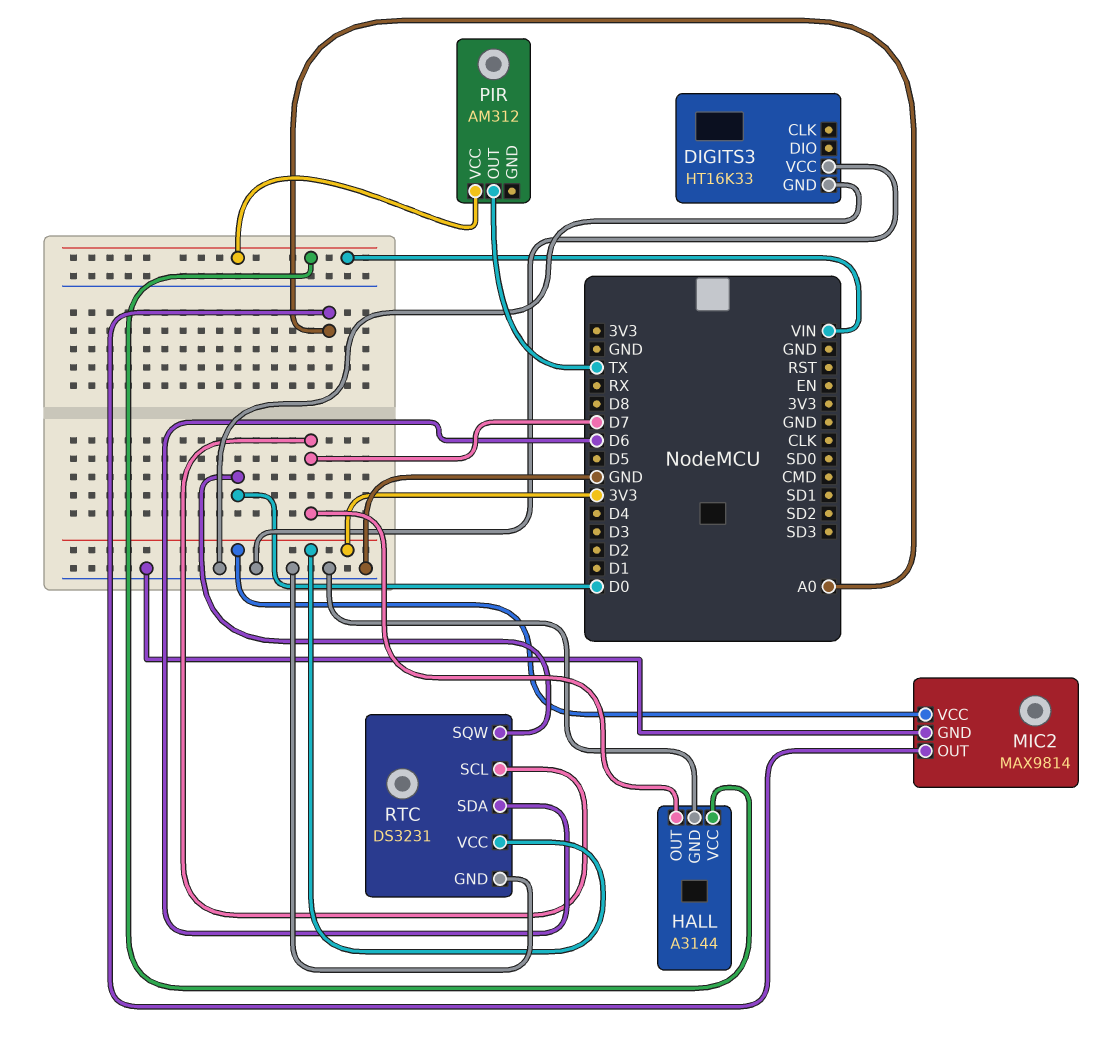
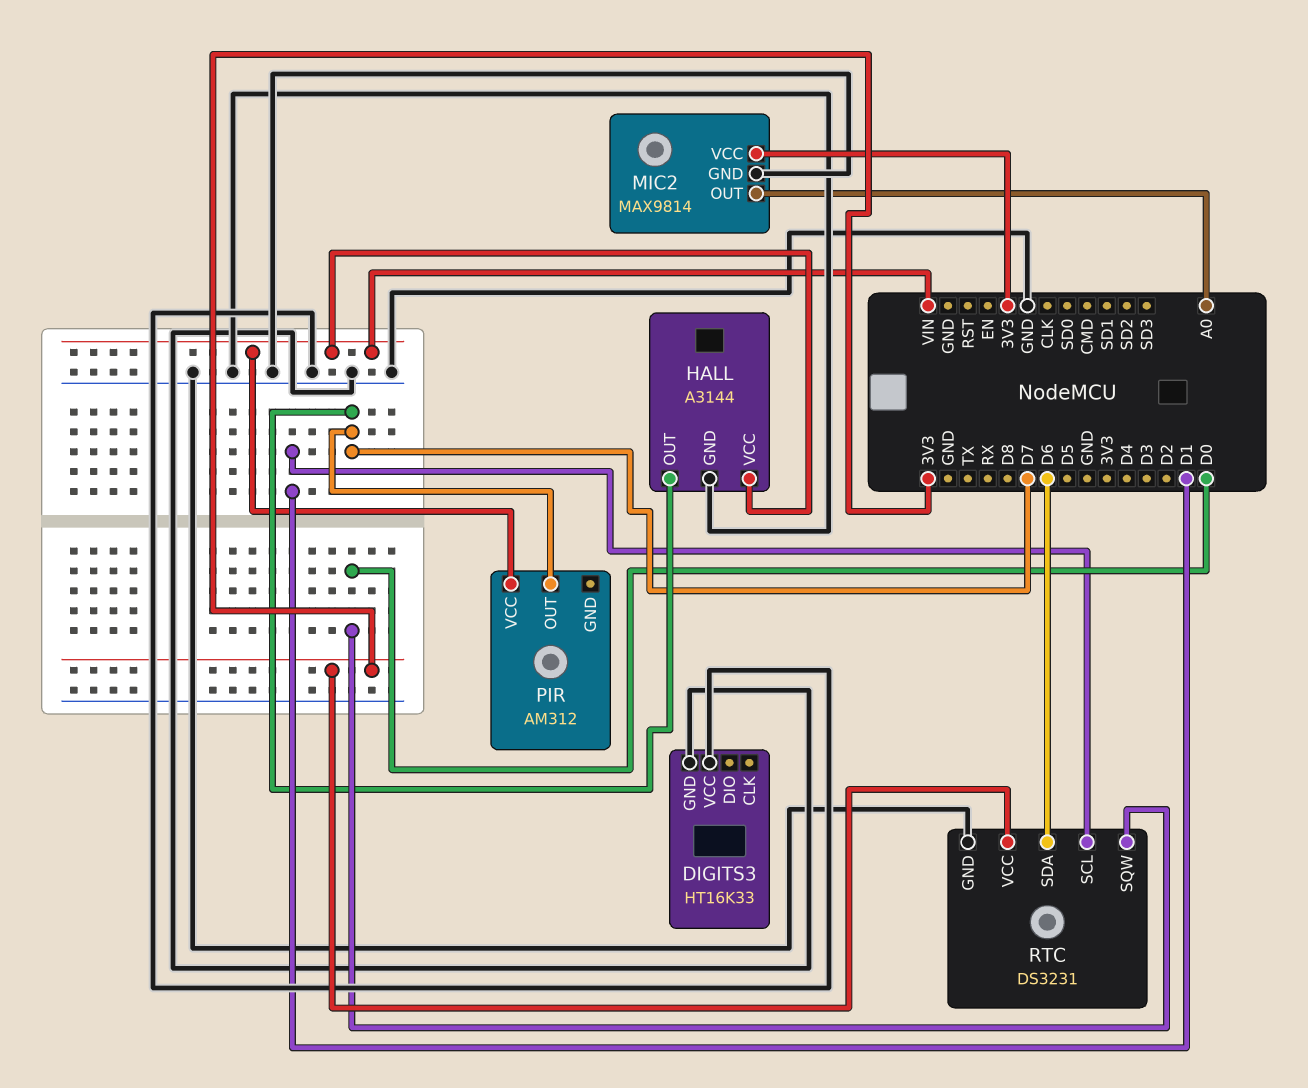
PIR pin OUT: TX -> D7
RTC pin SCL: D7 -> D1

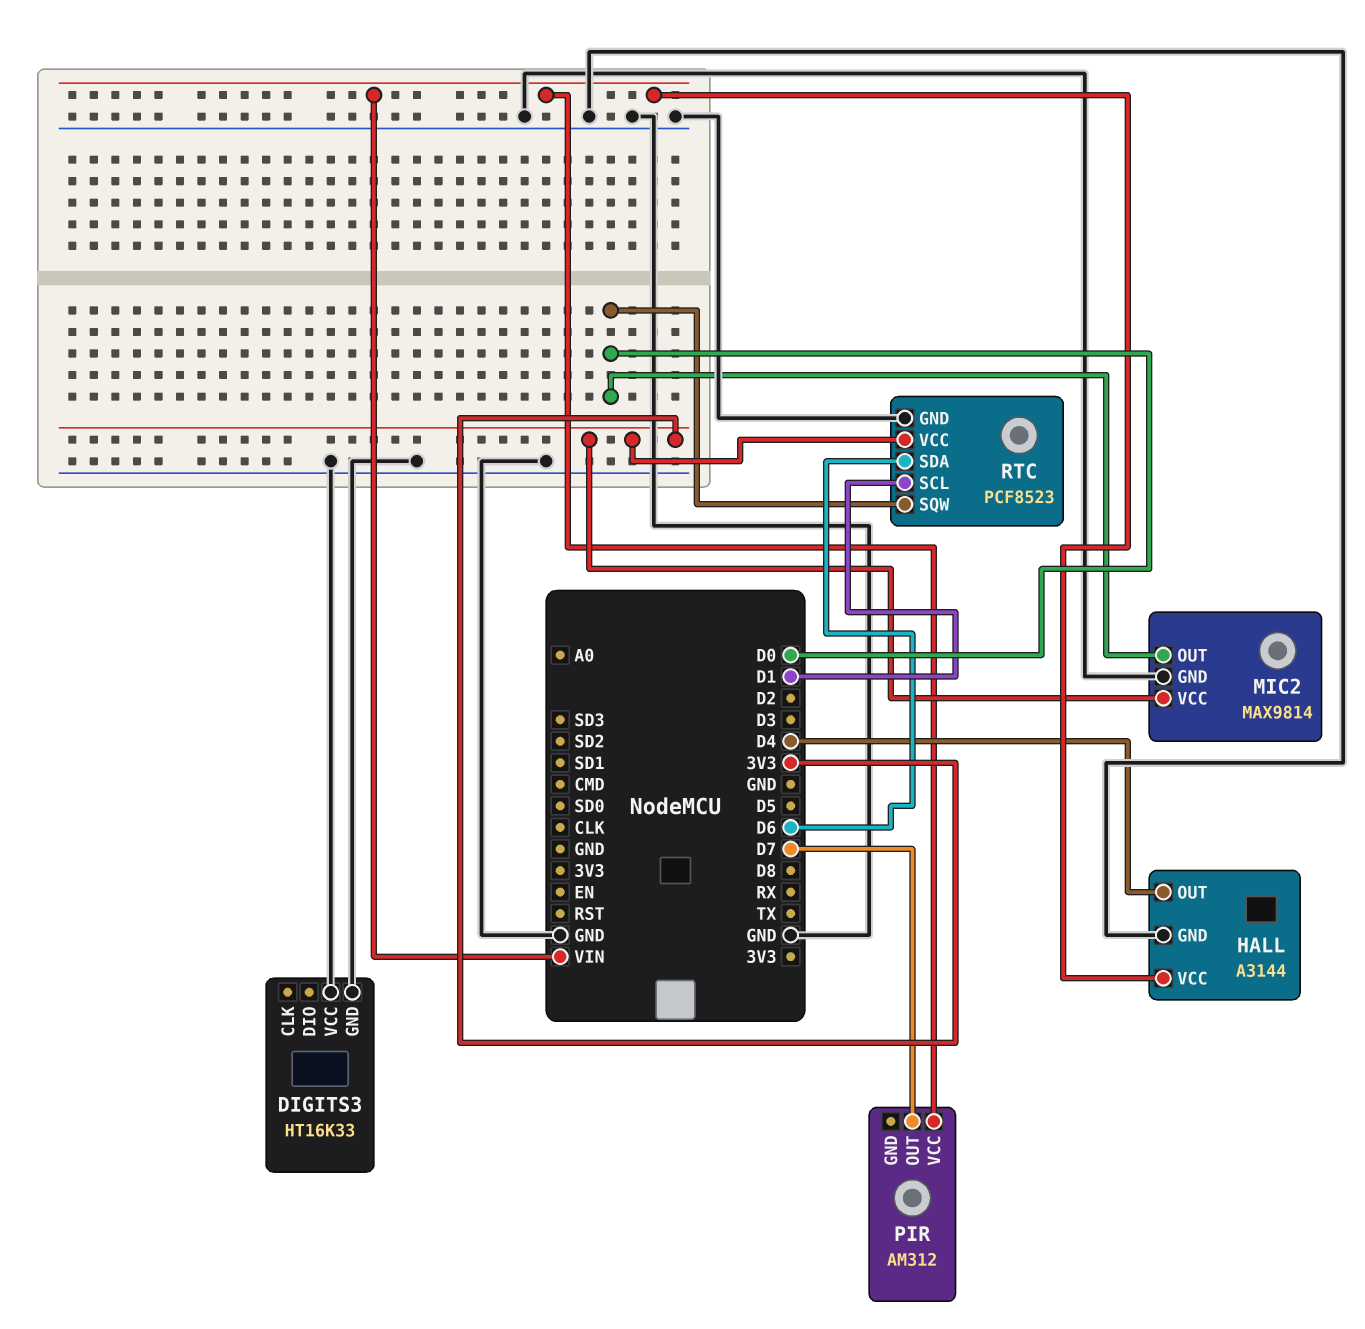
HALL pin OUT: D7 -> D4
MIC2 pin OUT: A0 -> D0
RTC: DS3231 -> PCF8523

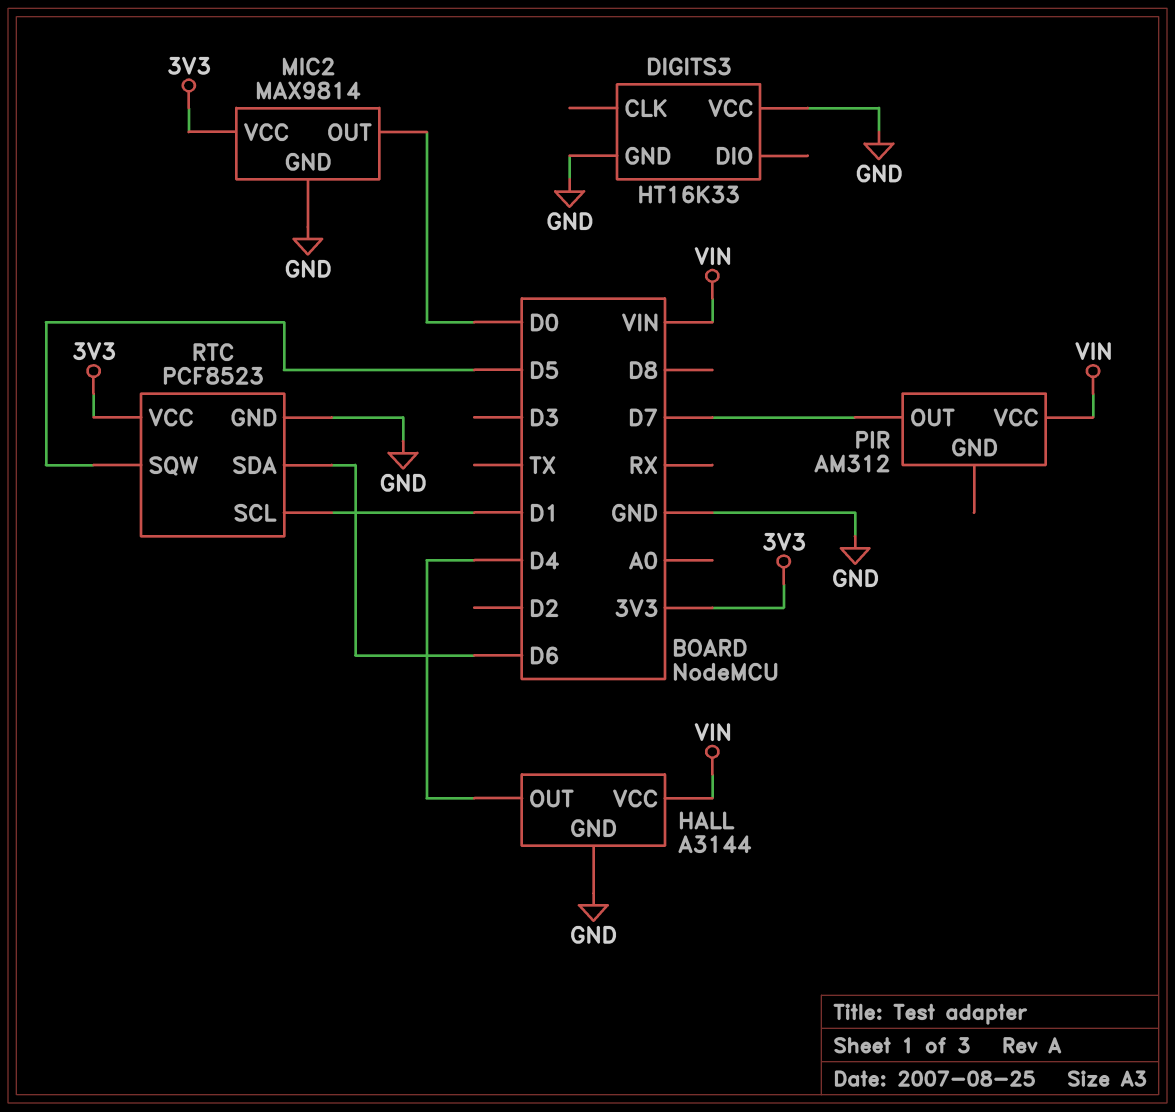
RTC pin SQW: D0 -> D5

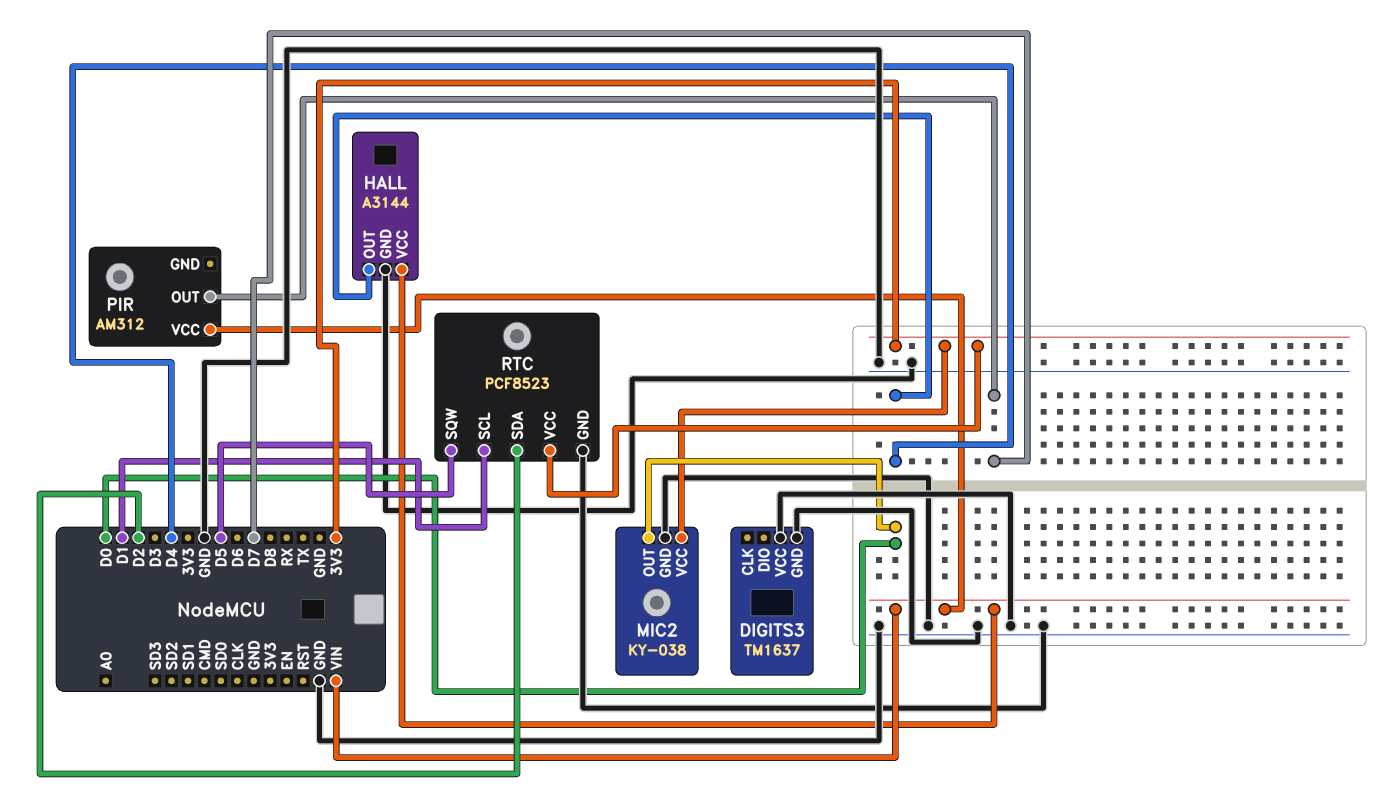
DIGITS3: HT16K33 -> TM1637
MIC2: MAX9814 -> KY-038
RTC pin SDA: D6 -> D2

